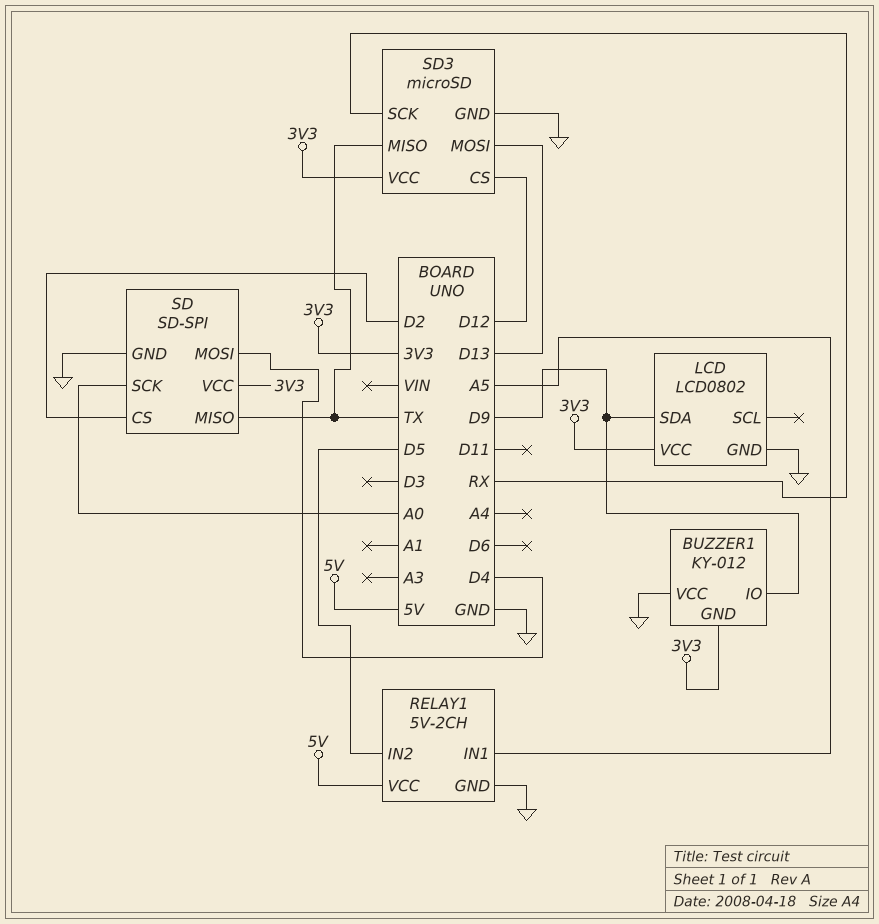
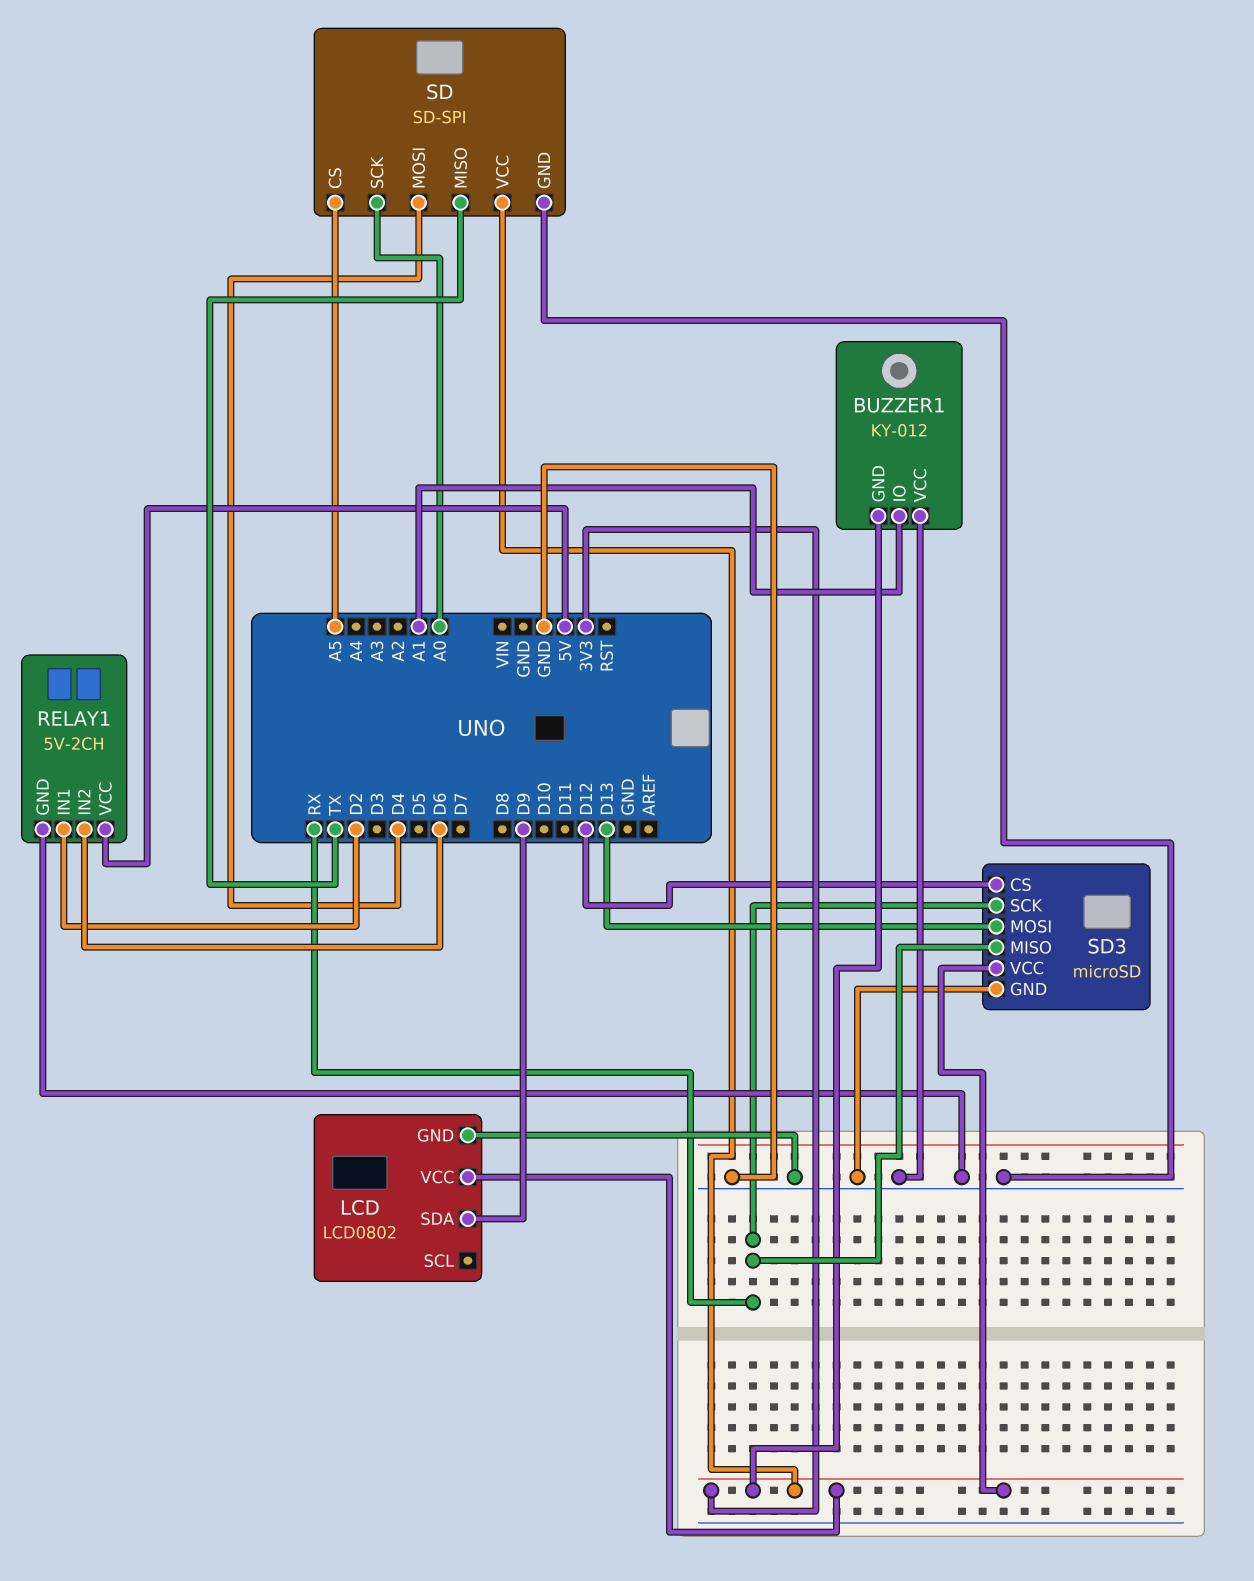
BUZZER1 pin IO: D9 -> A1
RELAY1 pin IN1: A5 -> D2
RELAY1 pin IN2: D5 -> D6
SD pin CS: D2 -> A5
SD3 pin MISO: TX -> RX

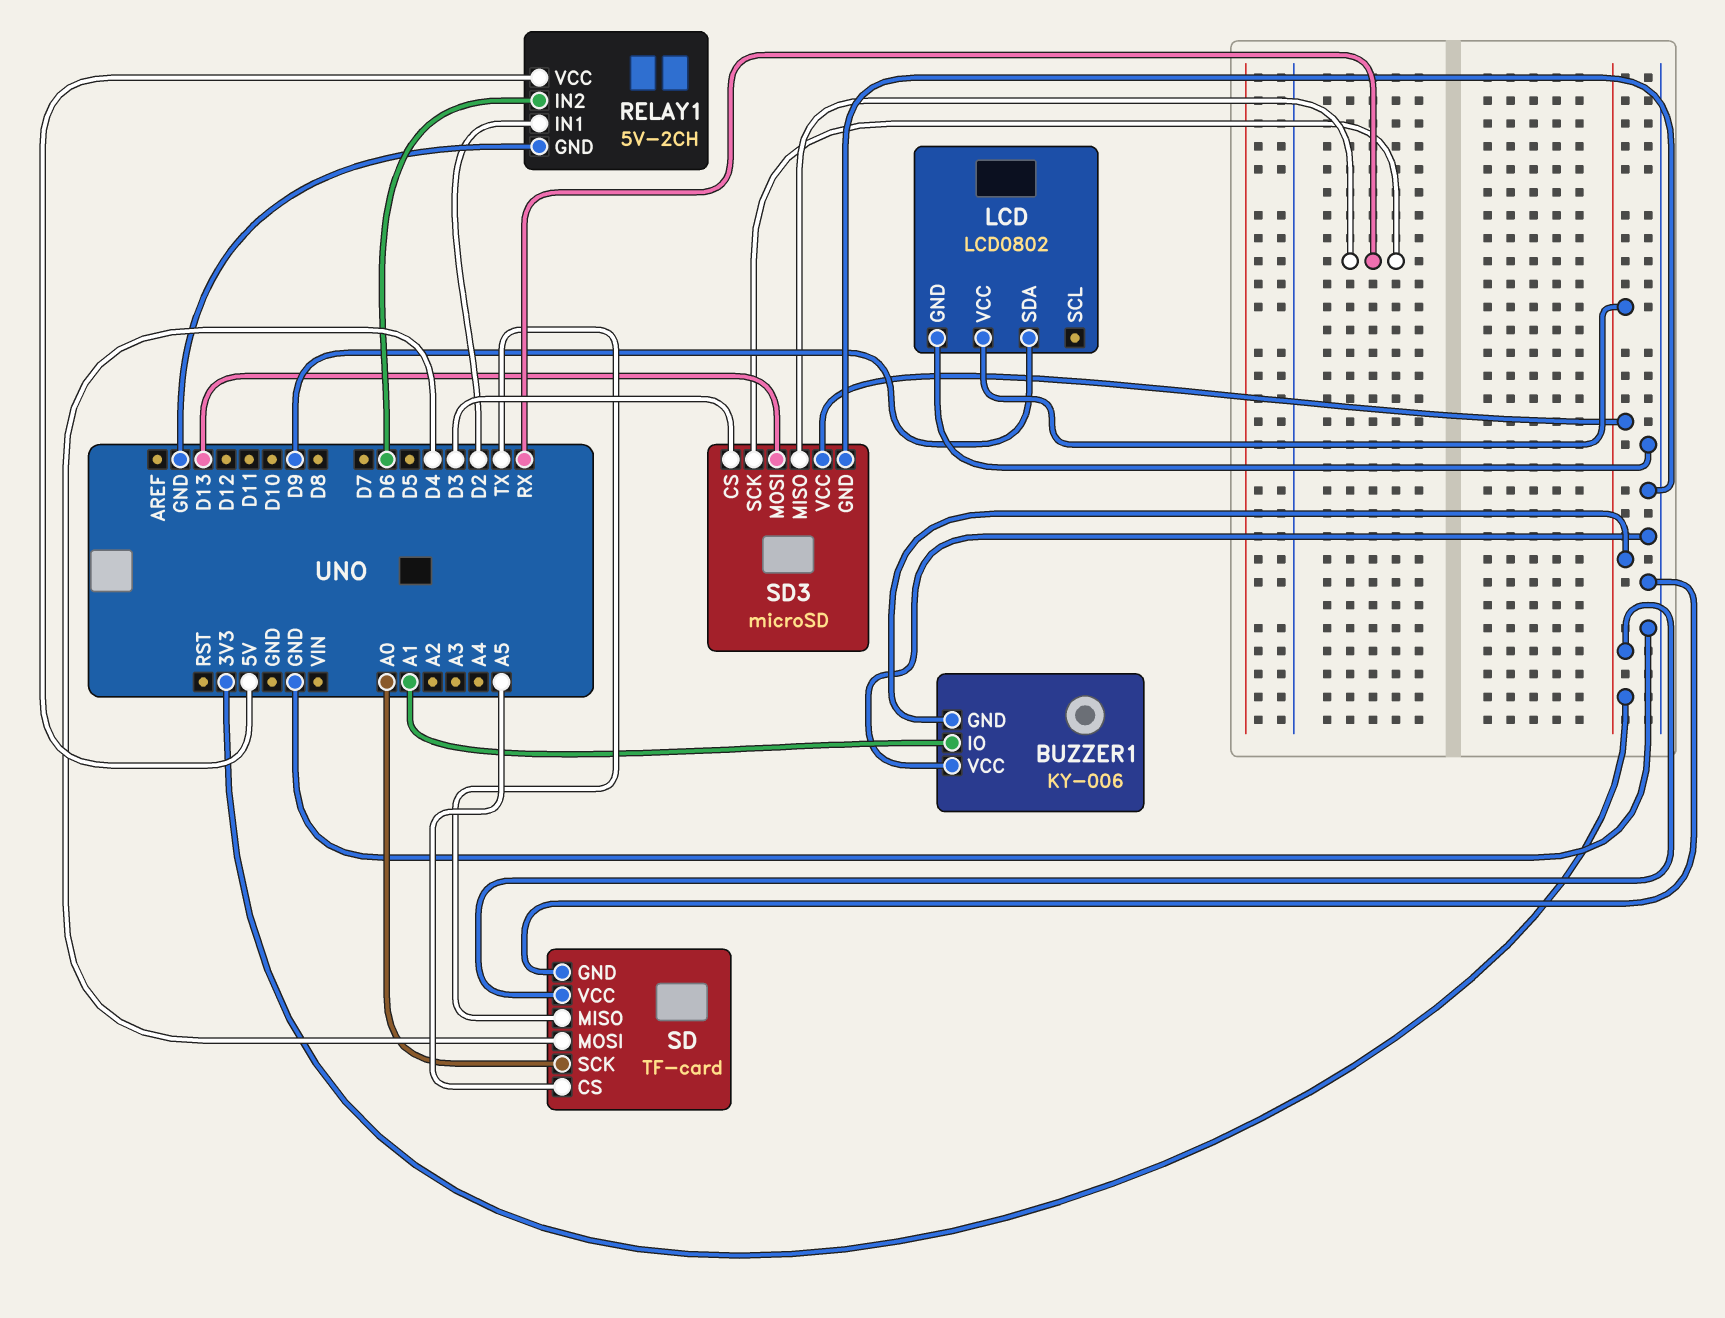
BUZZER1: KY-012 -> KY-006
SD: SD-SPI -> TF-card
SD3 pin CS: D12 -> D3

